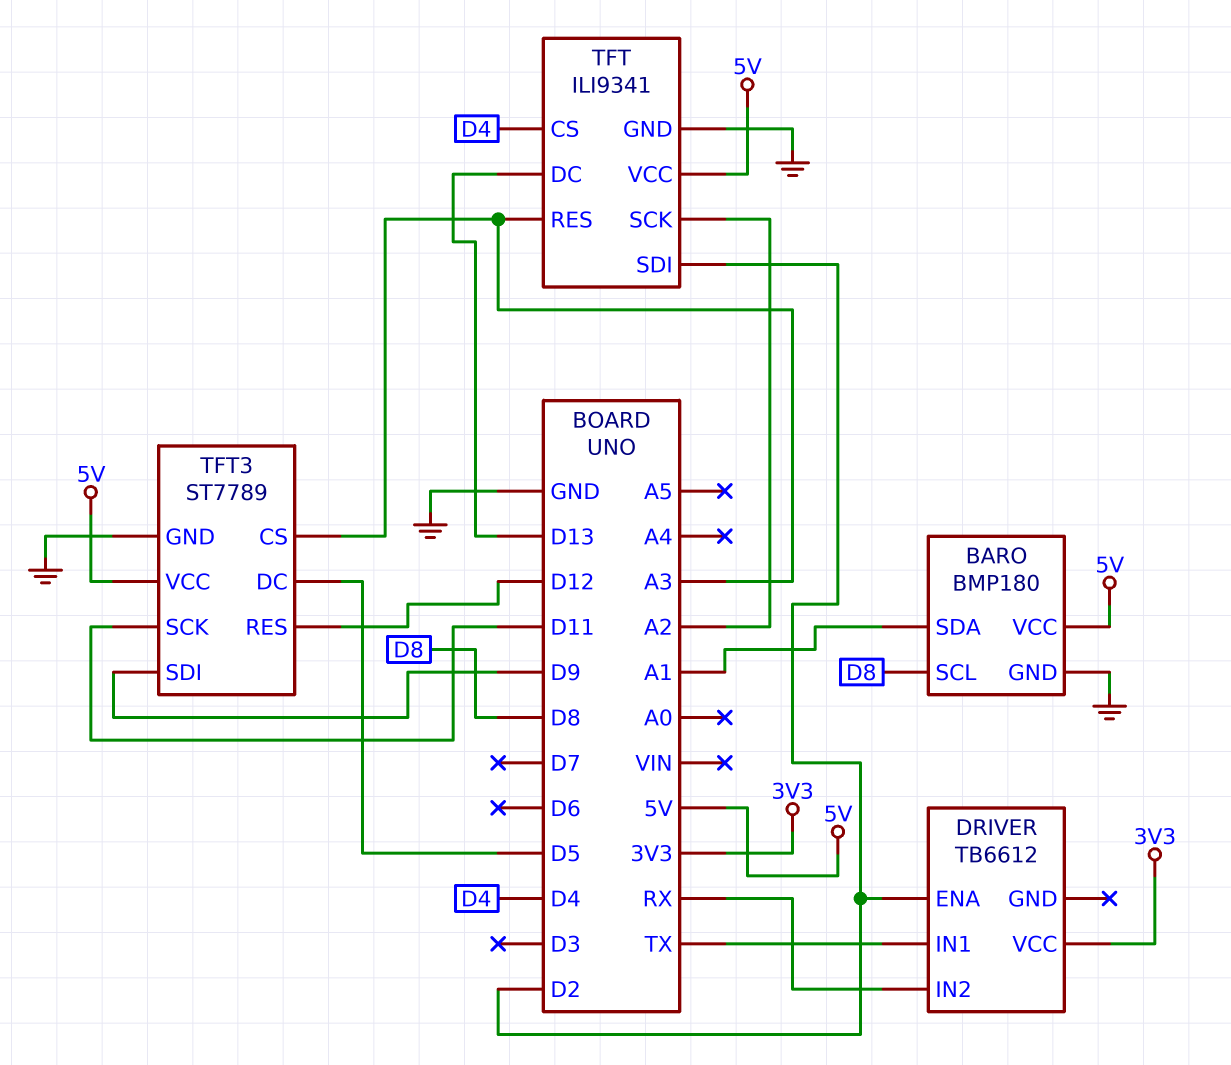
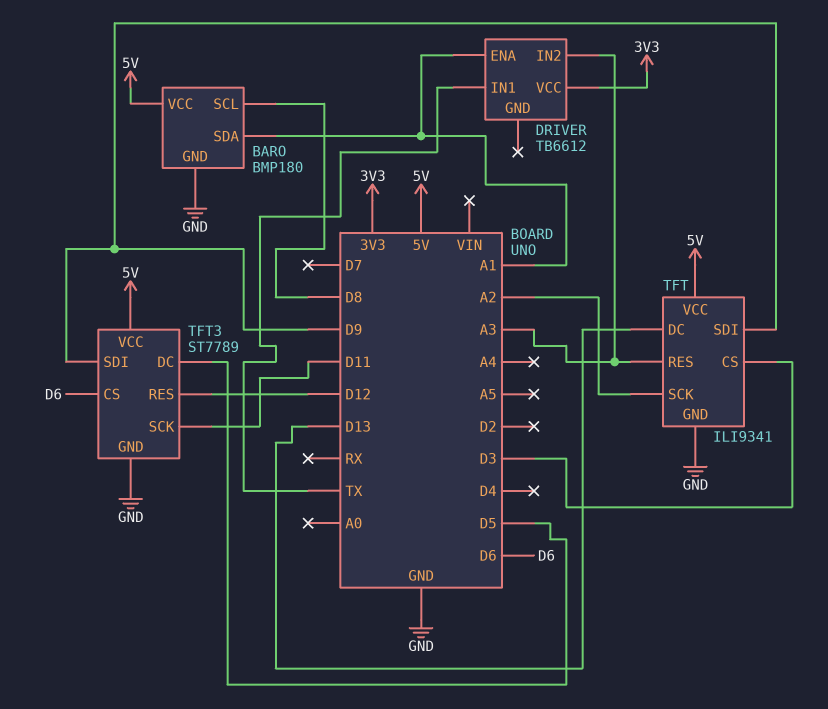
DRIVER pin ENA: D2 -> A1
DRIVER pin IN2: RX -> A3
TFT pin CS: D4 -> D3
TFT pin SDI: D2 -> D9
TFT3 pin CS: A3 -> D6

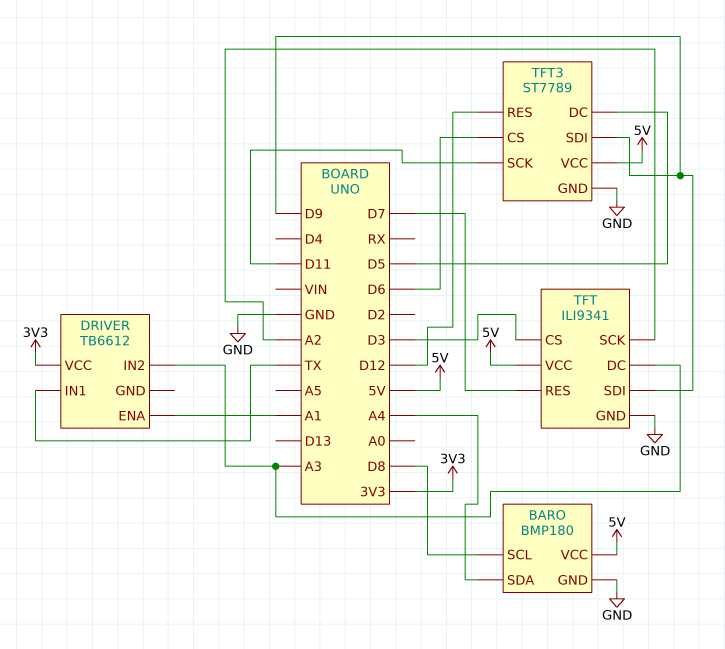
BARO pin SDA: A1 -> A4
TFT pin DC: D13 -> A3
TFT pin RES: A3 -> D7

